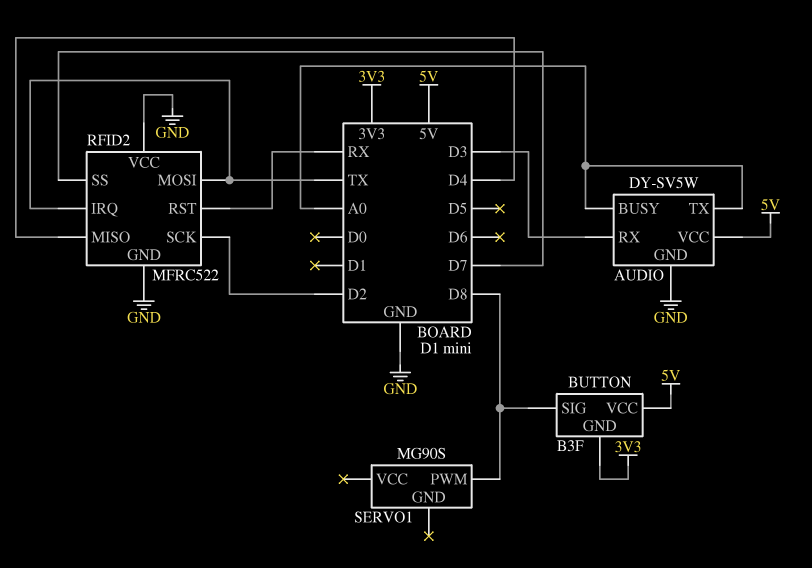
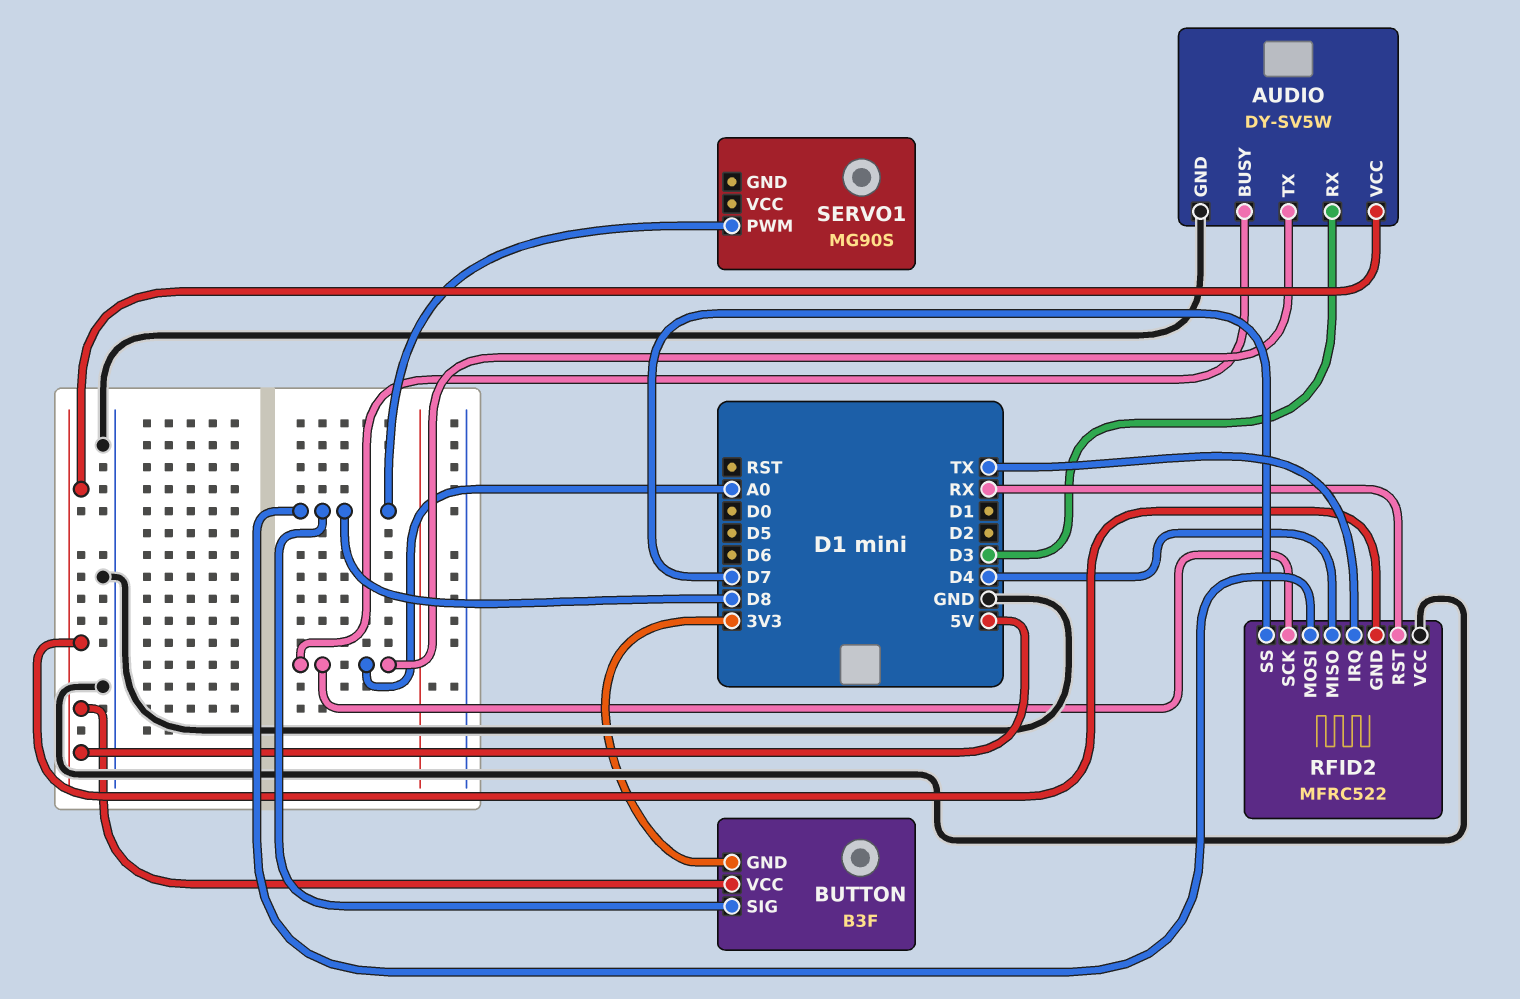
RFID2 pin GND: GND -> 5V
RFID2 pin MOSI: TX -> D8
RFID2 pin SCK: D2 -> A0

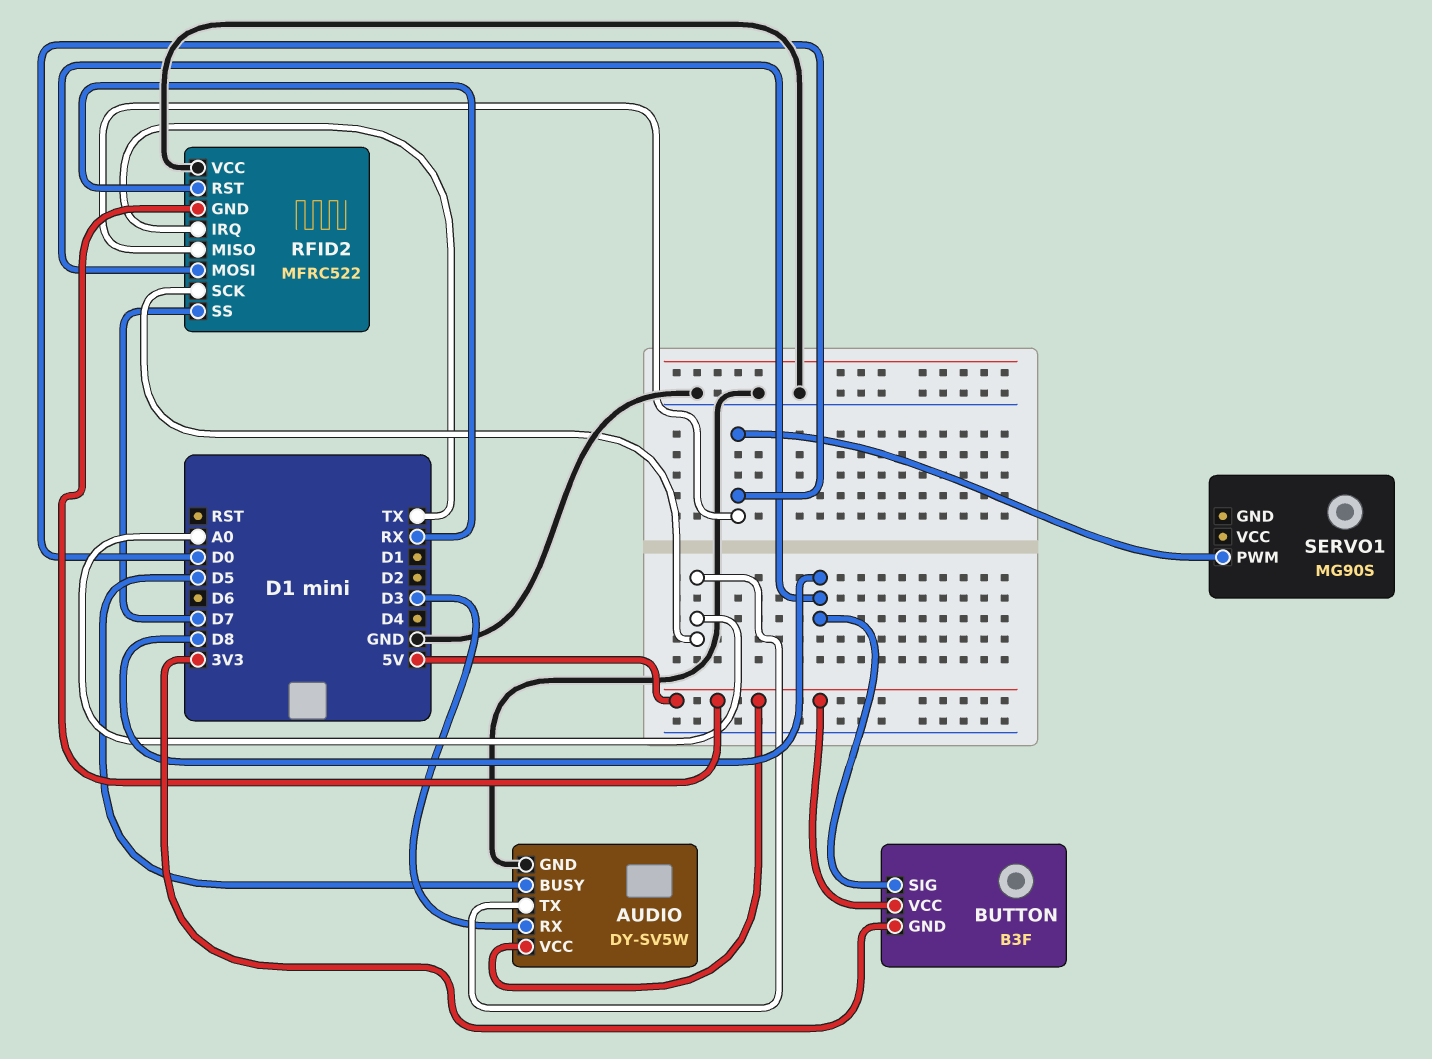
AUDIO pin BUSY: A0 -> D5
RFID2 pin MISO: D4 -> D0
SERVO1 pin PWM: D8 -> D0

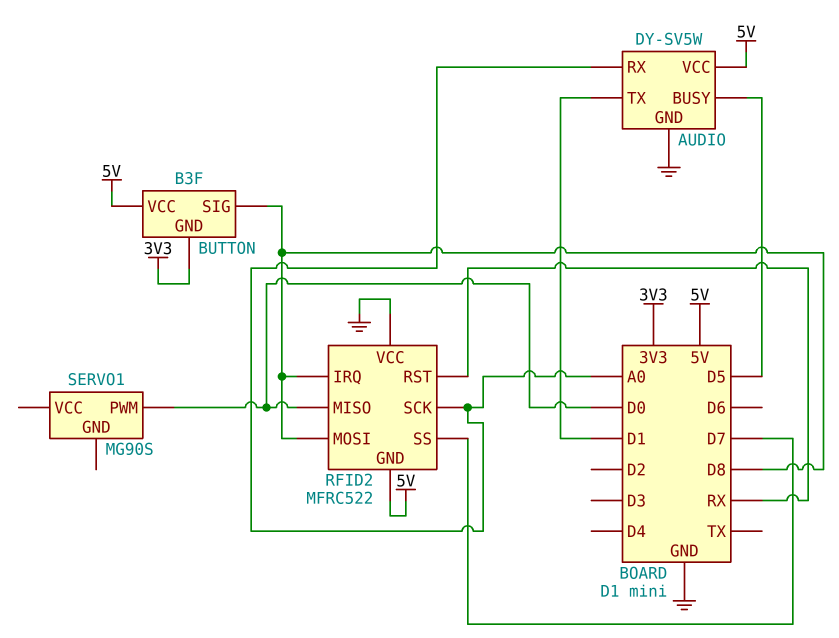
AUDIO pin RX: D3 -> A0
AUDIO pin TX: A0 -> D1
RFID2 pin IRQ: TX -> D8

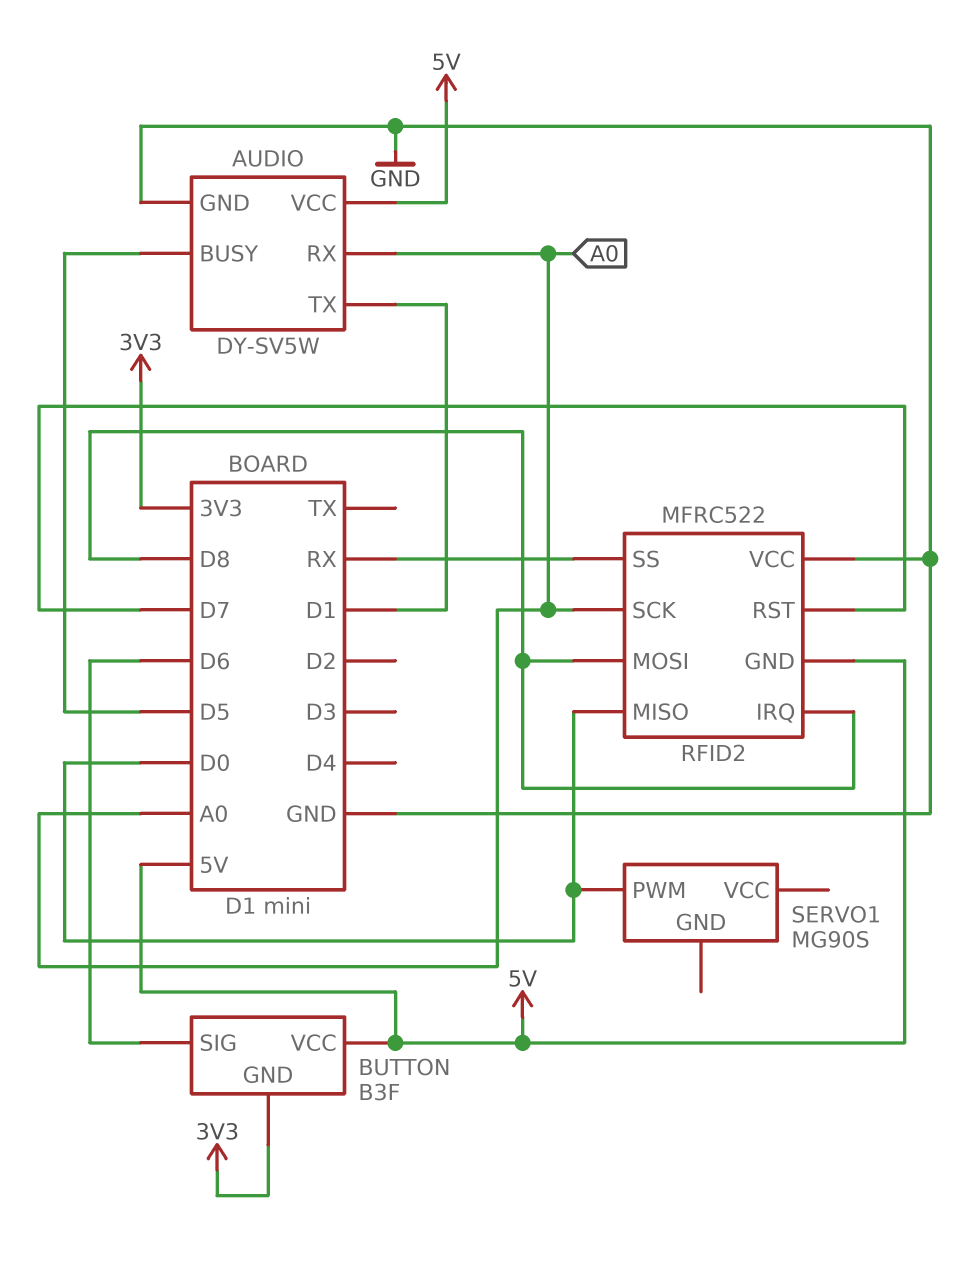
BUTTON pin SIG: D8 -> D6
RFID2 pin RST: RX -> D7
RFID2 pin SS: D7 -> RX

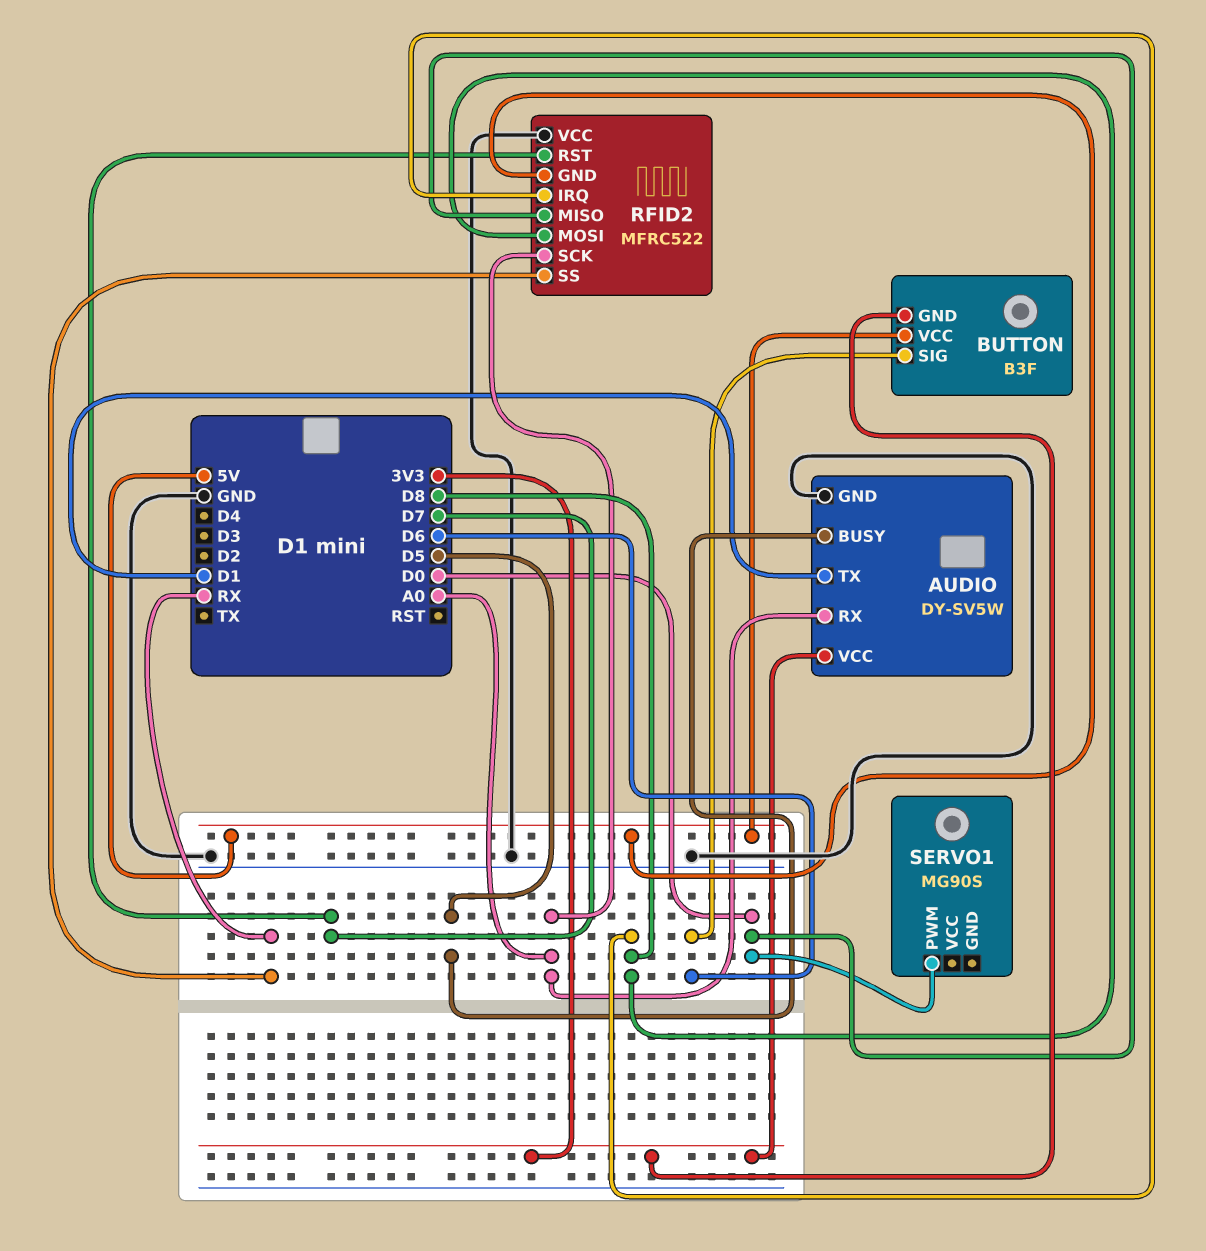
AUDIO pin VCC: 5V -> 3V3

